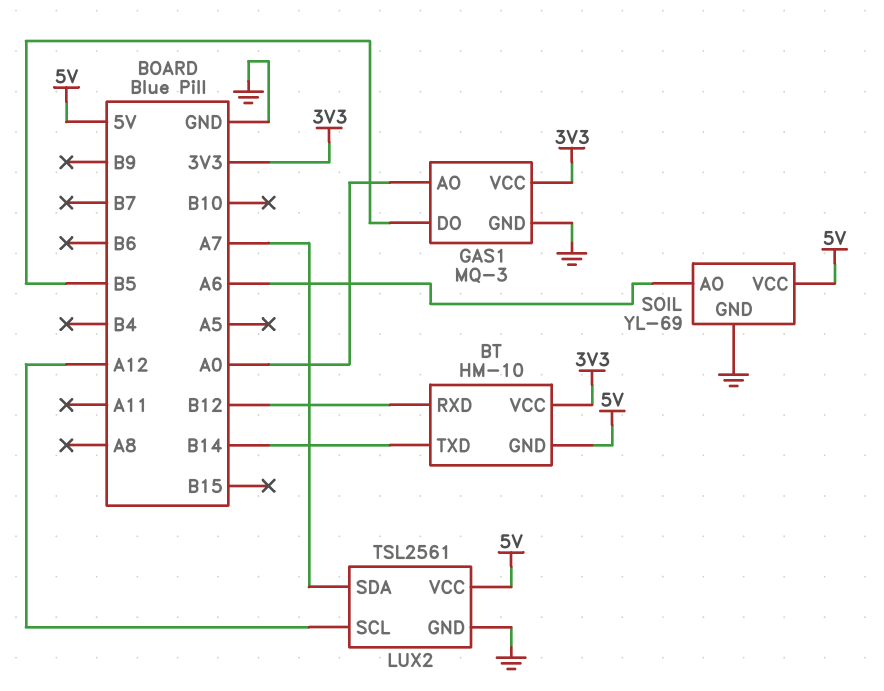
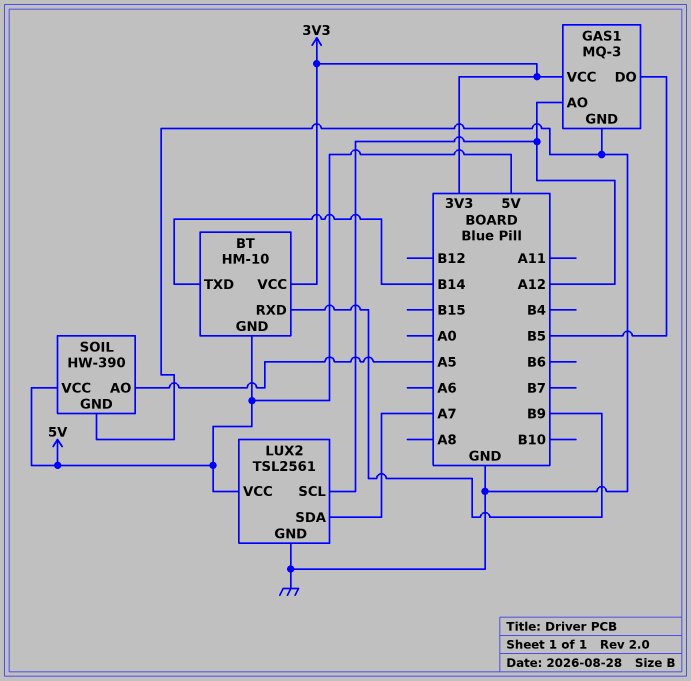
BT pin RXD: B12 -> B9
GAS1 pin AO: A0 -> A12
SOIL: YL-69 -> HW-390
SOIL pin AO: A6 -> A5

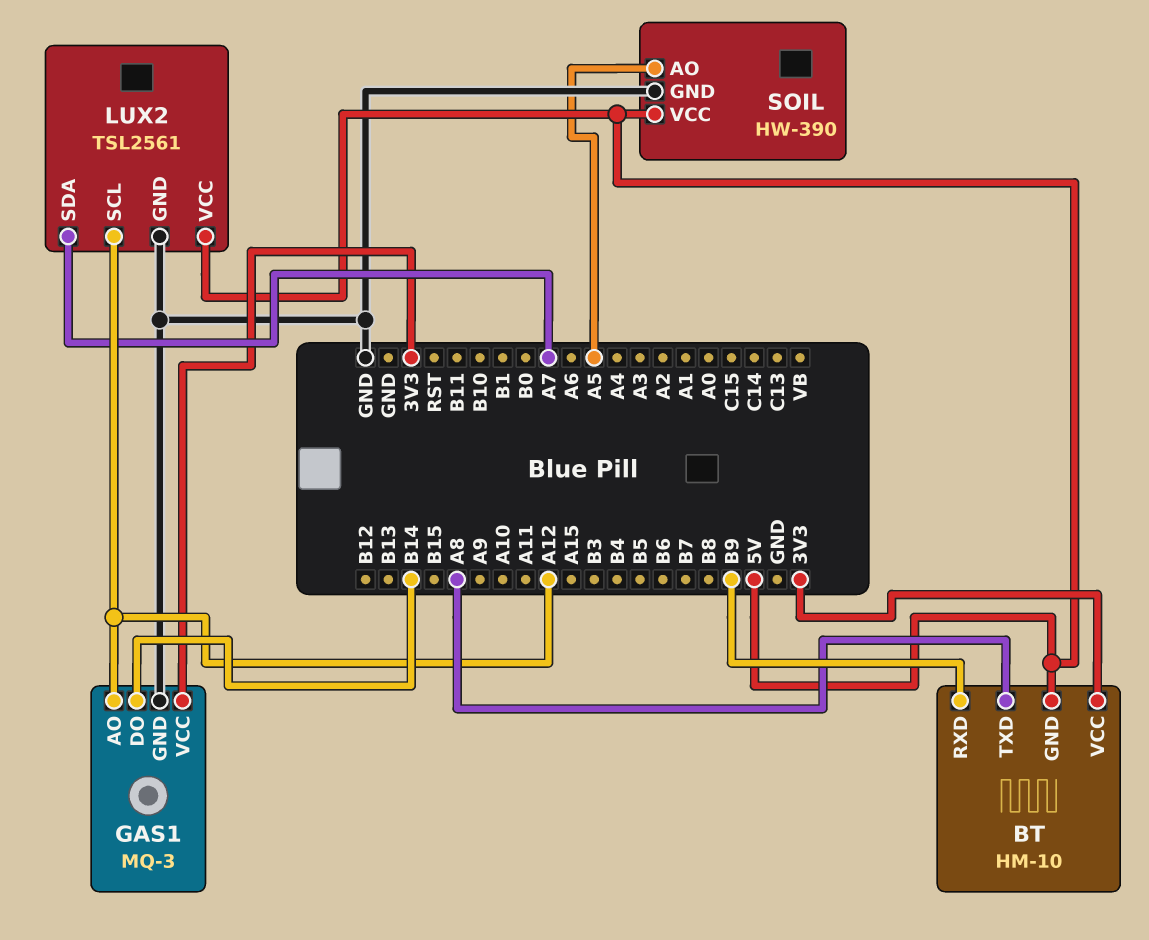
BT pin TXD: B14 -> A8
GAS1 pin DO: B5 -> B14

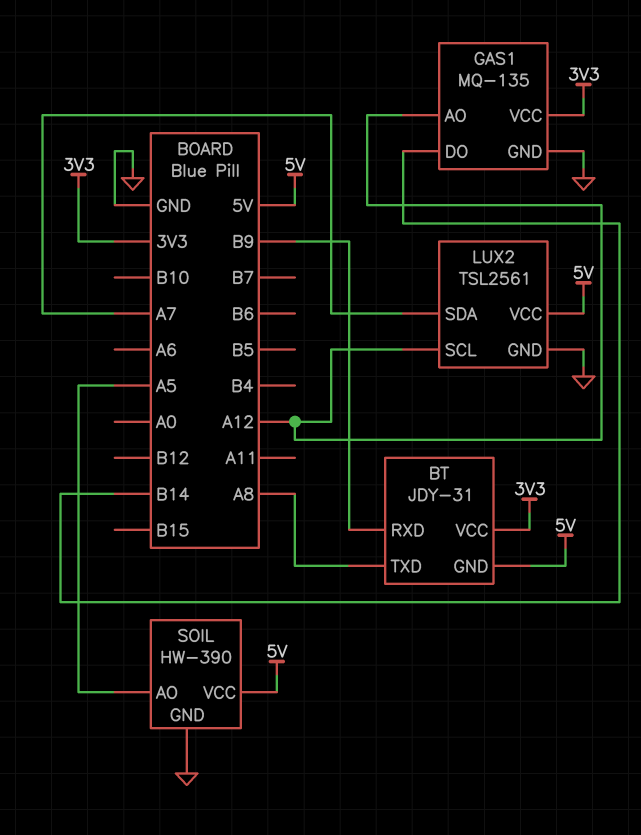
BT: HM-10 -> JDY-31
GAS1: MQ-3 -> MQ-135

